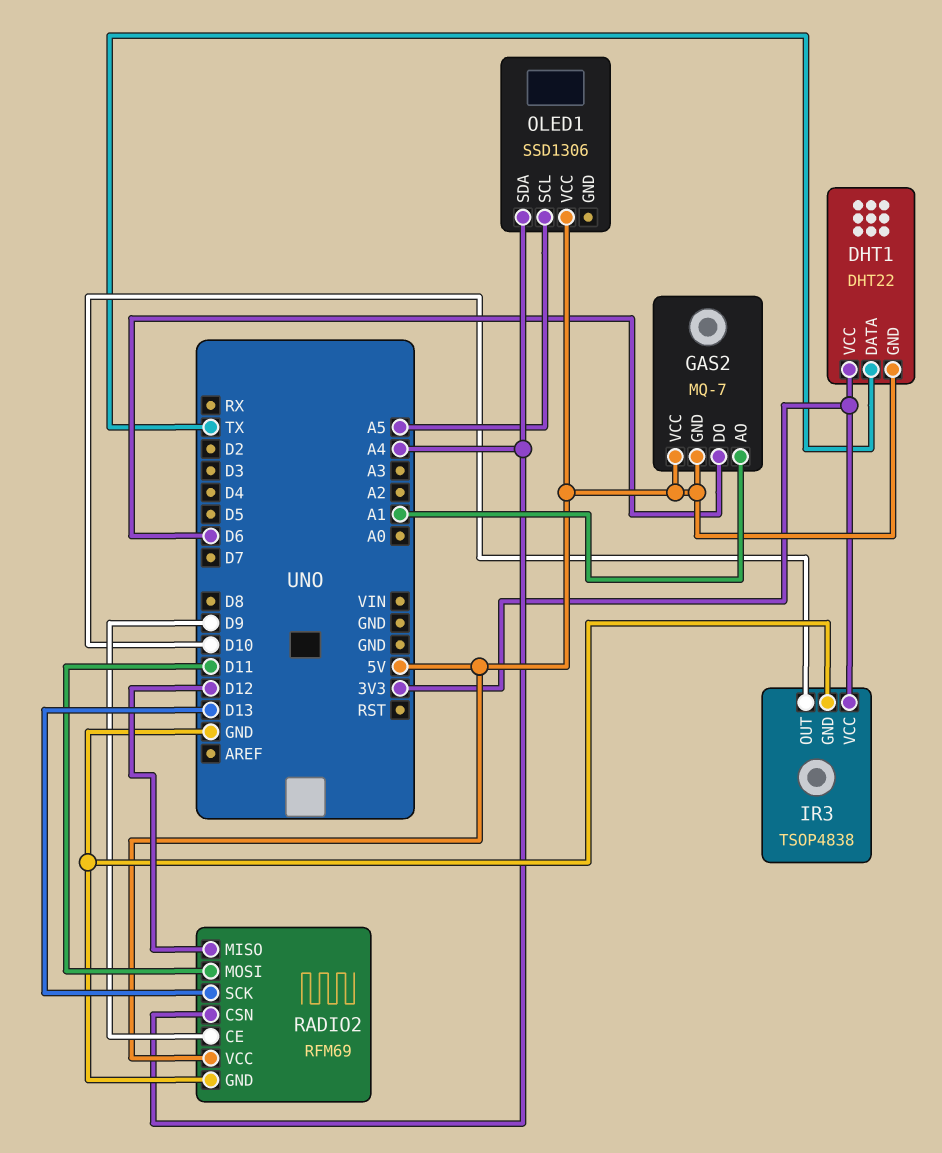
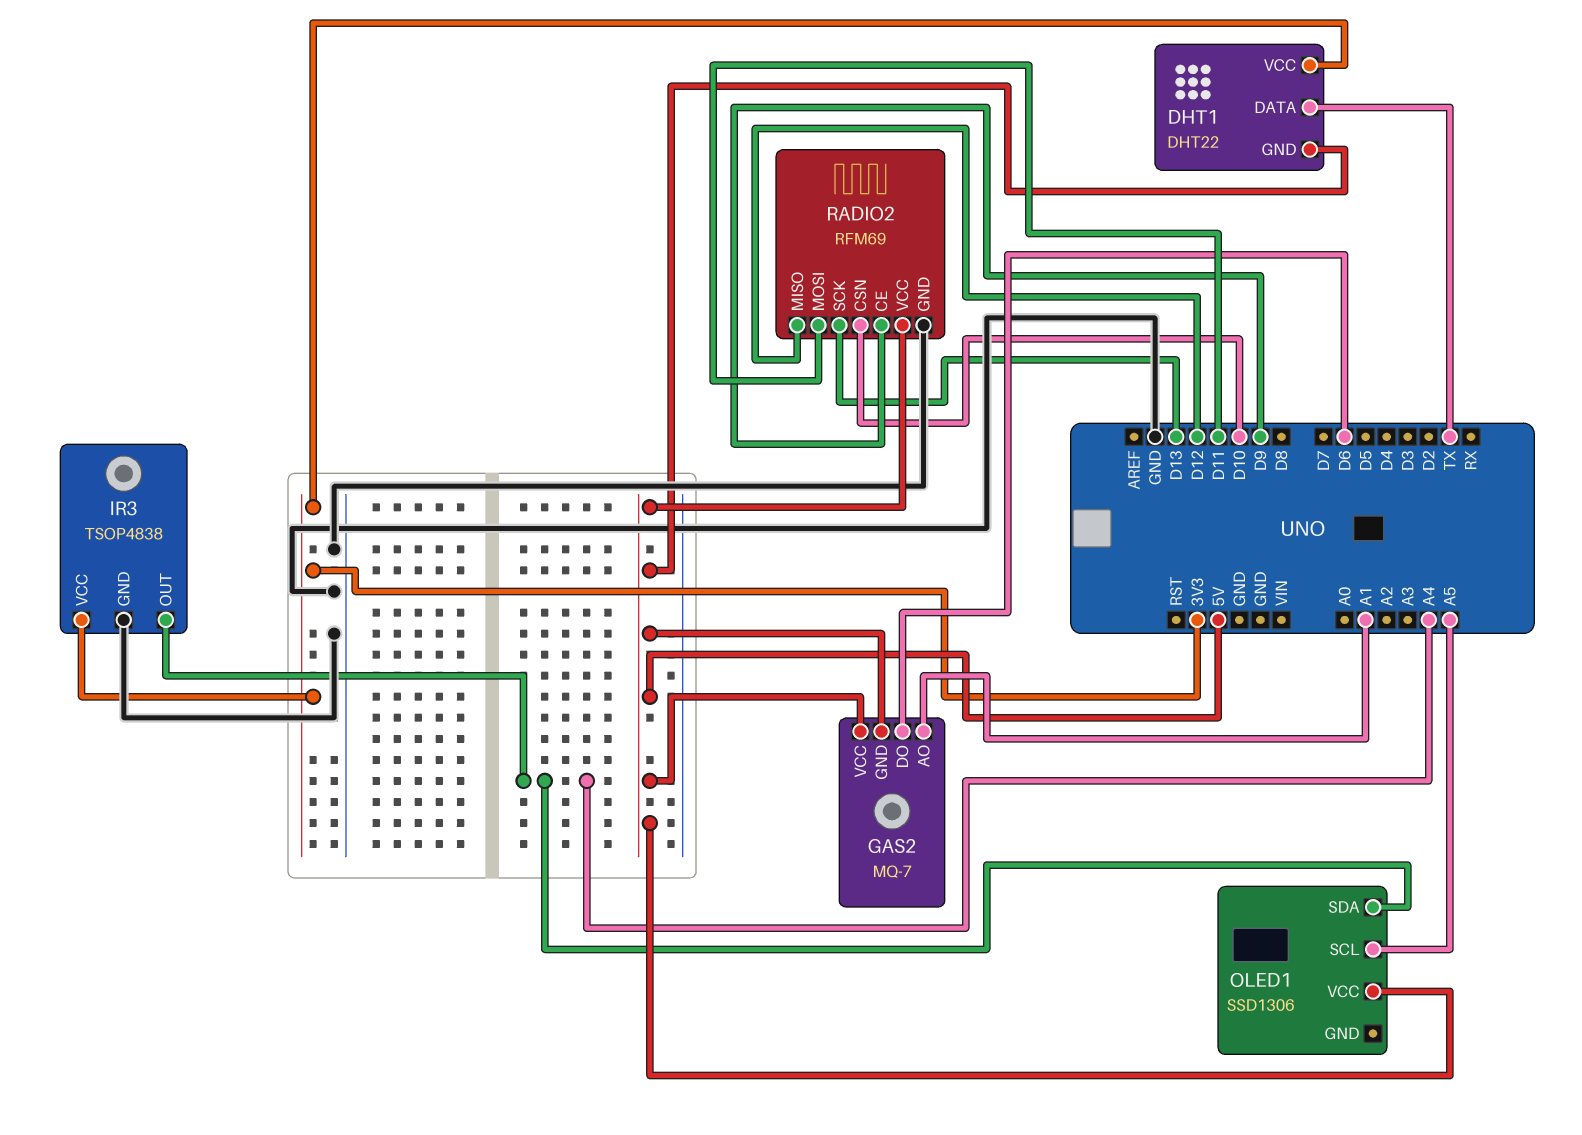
IR3 pin OUT: D10 -> A4
RADIO2 pin CSN: A4 -> D10

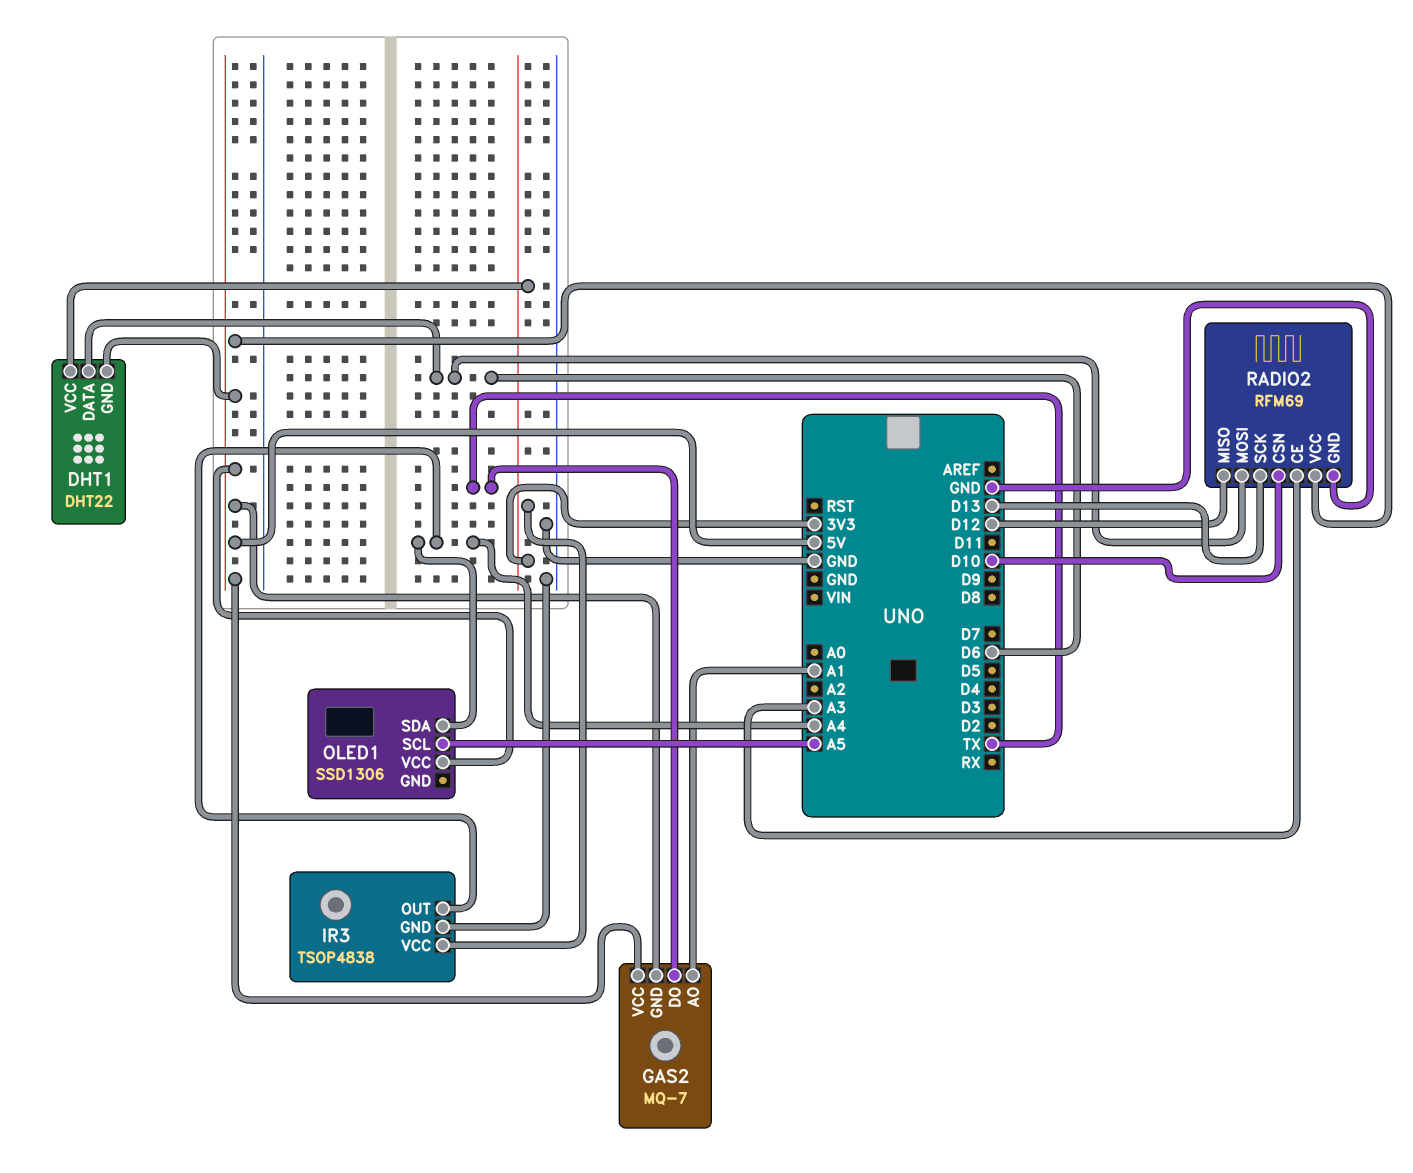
DHT1 pin DATA: TX -> D6
GAS2 pin DO: D6 -> TX
RADIO2 pin CE: D9 -> A3
RADIO2 pin MOSI: D11 -> D6

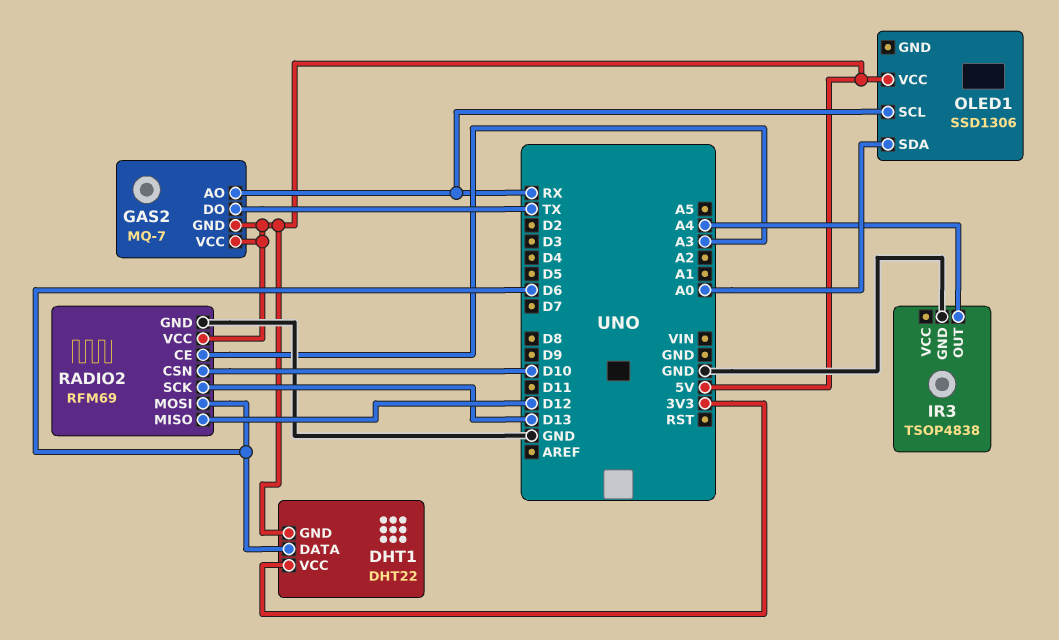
GAS2 pin AO: A1 -> RX
IR3 pin VCC: 3V3 -> none
OLED1 pin SCL: A5 -> RX
OLED1 pin SDA: A4 -> A0

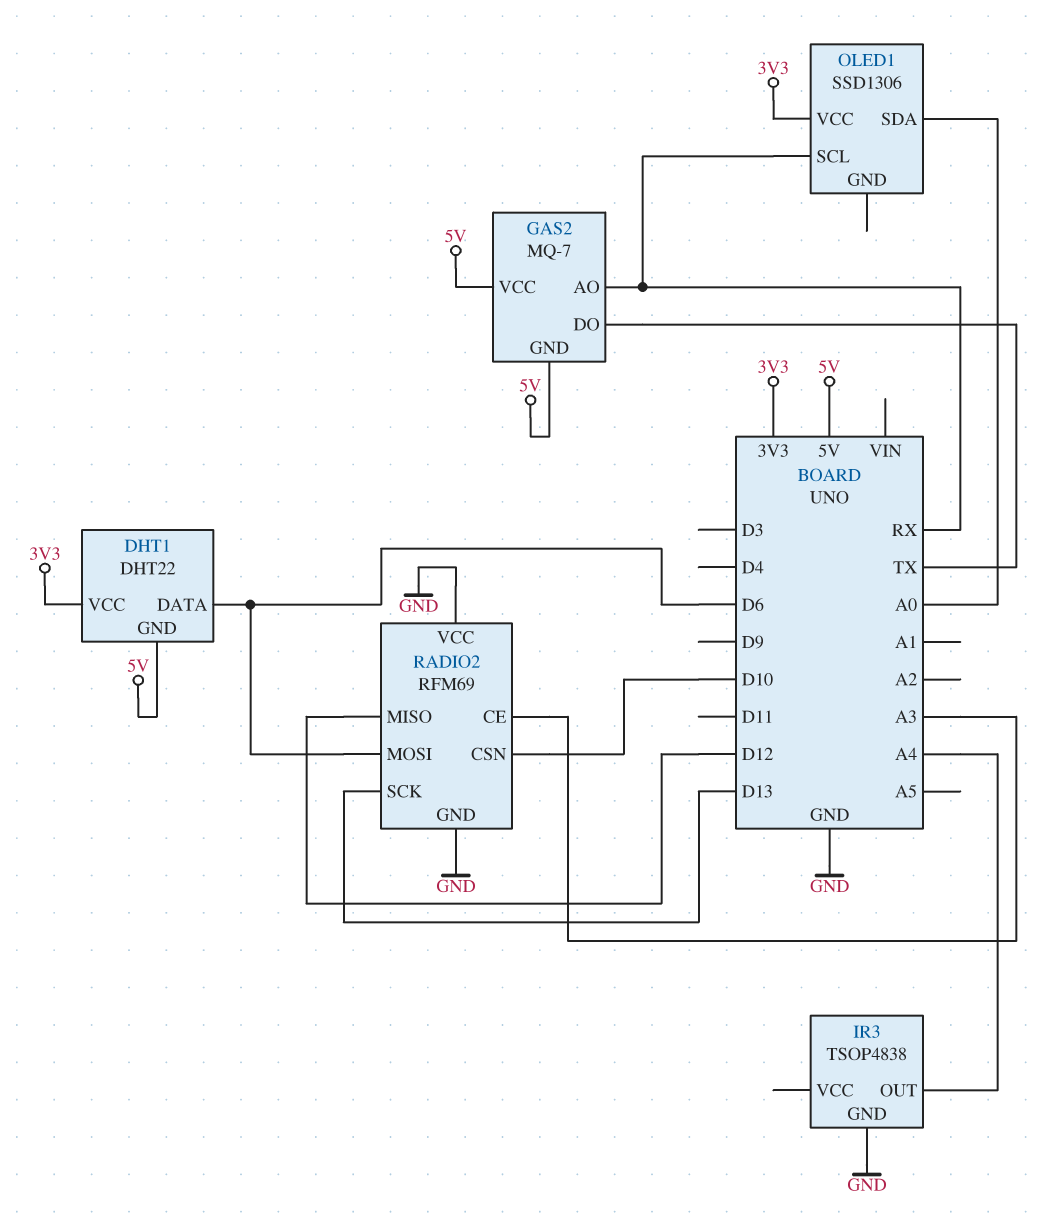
OLED1 pin VCC: 5V -> 3V3
RADIO2 pin VCC: 5V -> GND

